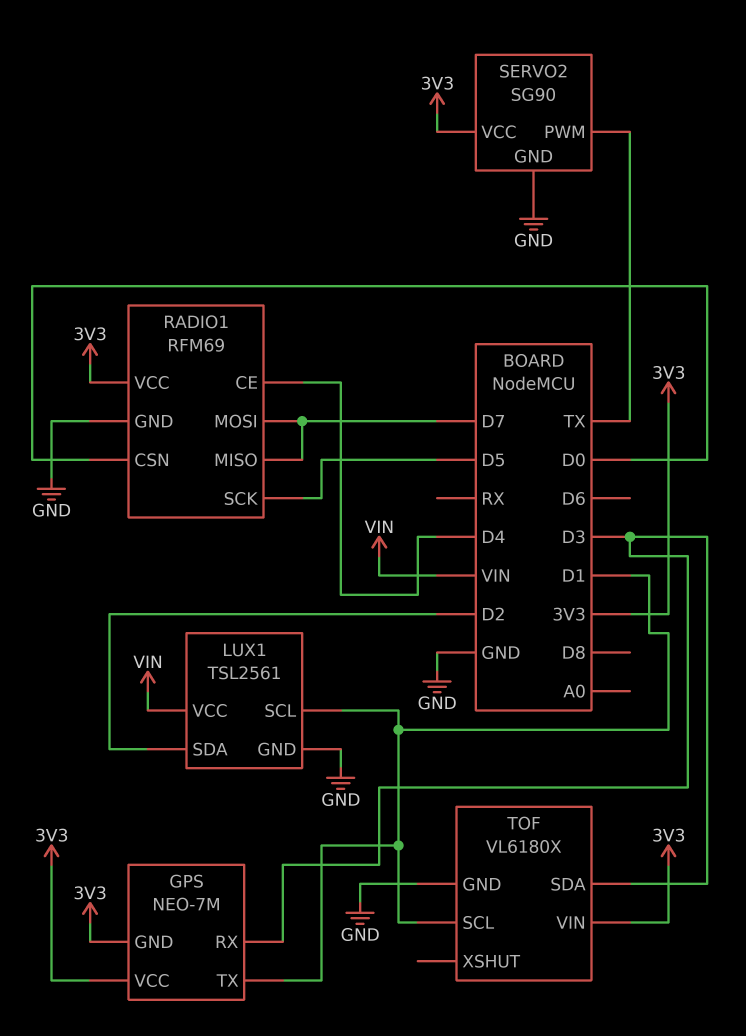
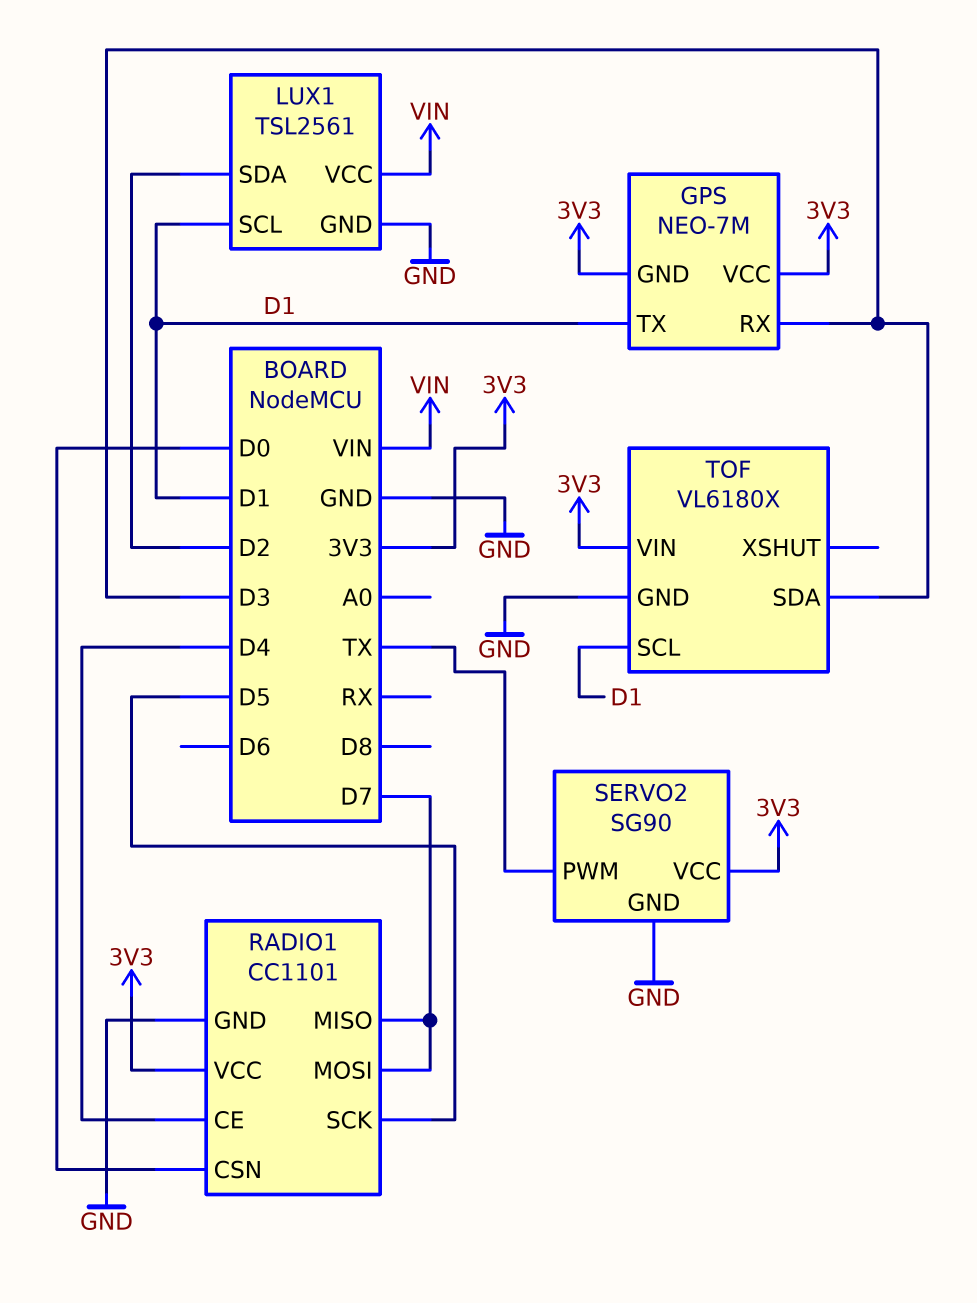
RADIO1: RFM69 -> CC1101

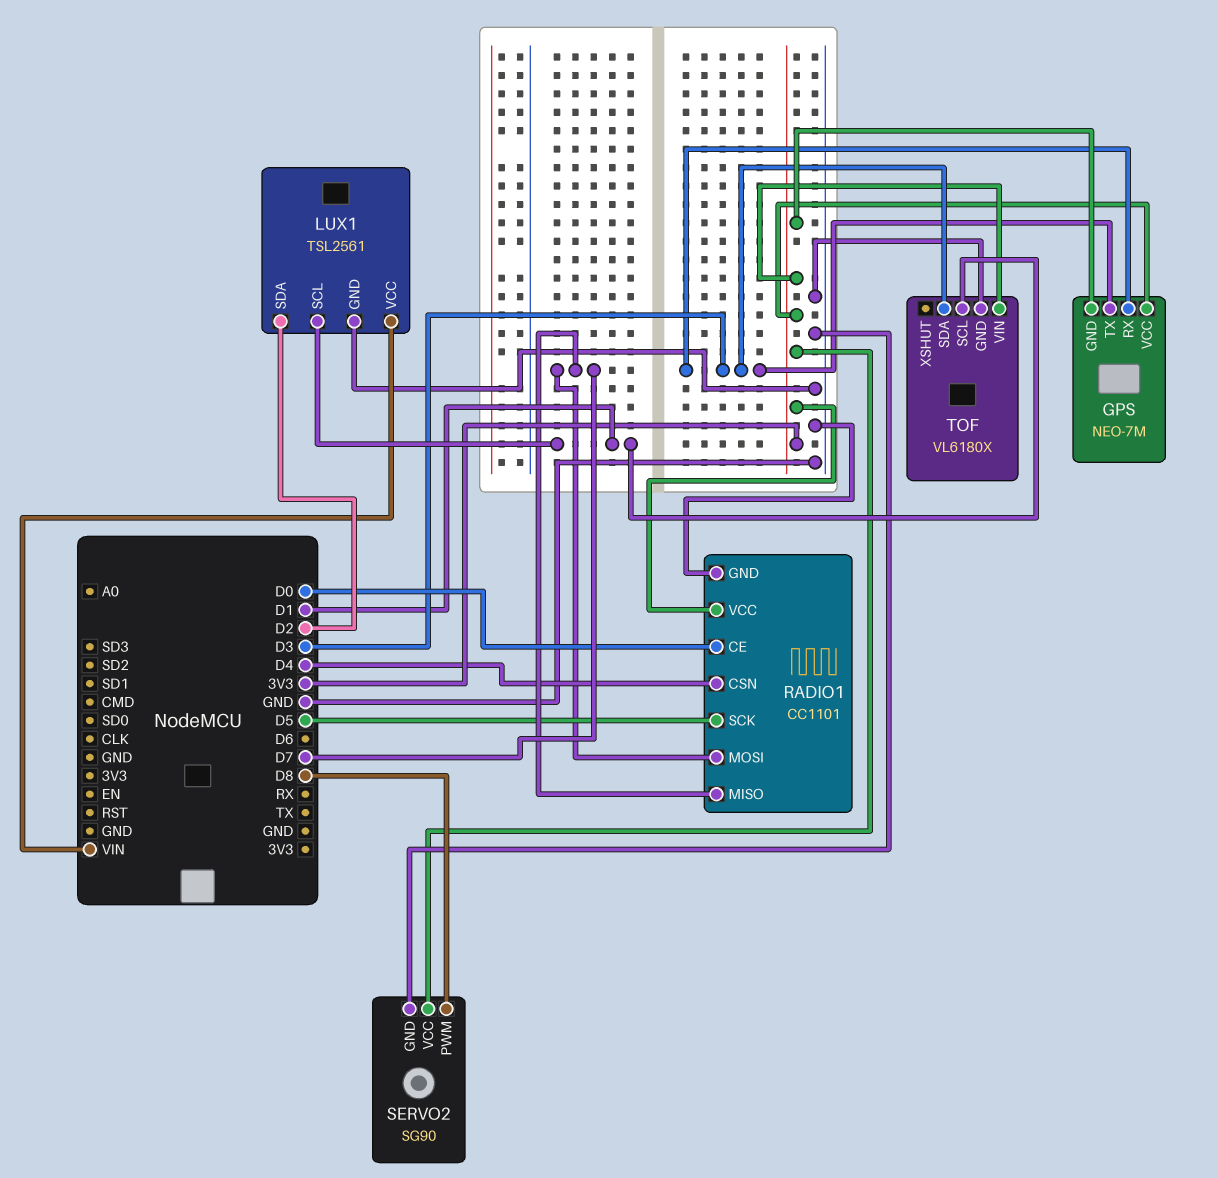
GPS pin TX: D1 -> D3
RADIO1 pin CE: D4 -> D0
RADIO1 pin CSN: D0 -> D4
SERVO2 pin PWM: TX -> D8

